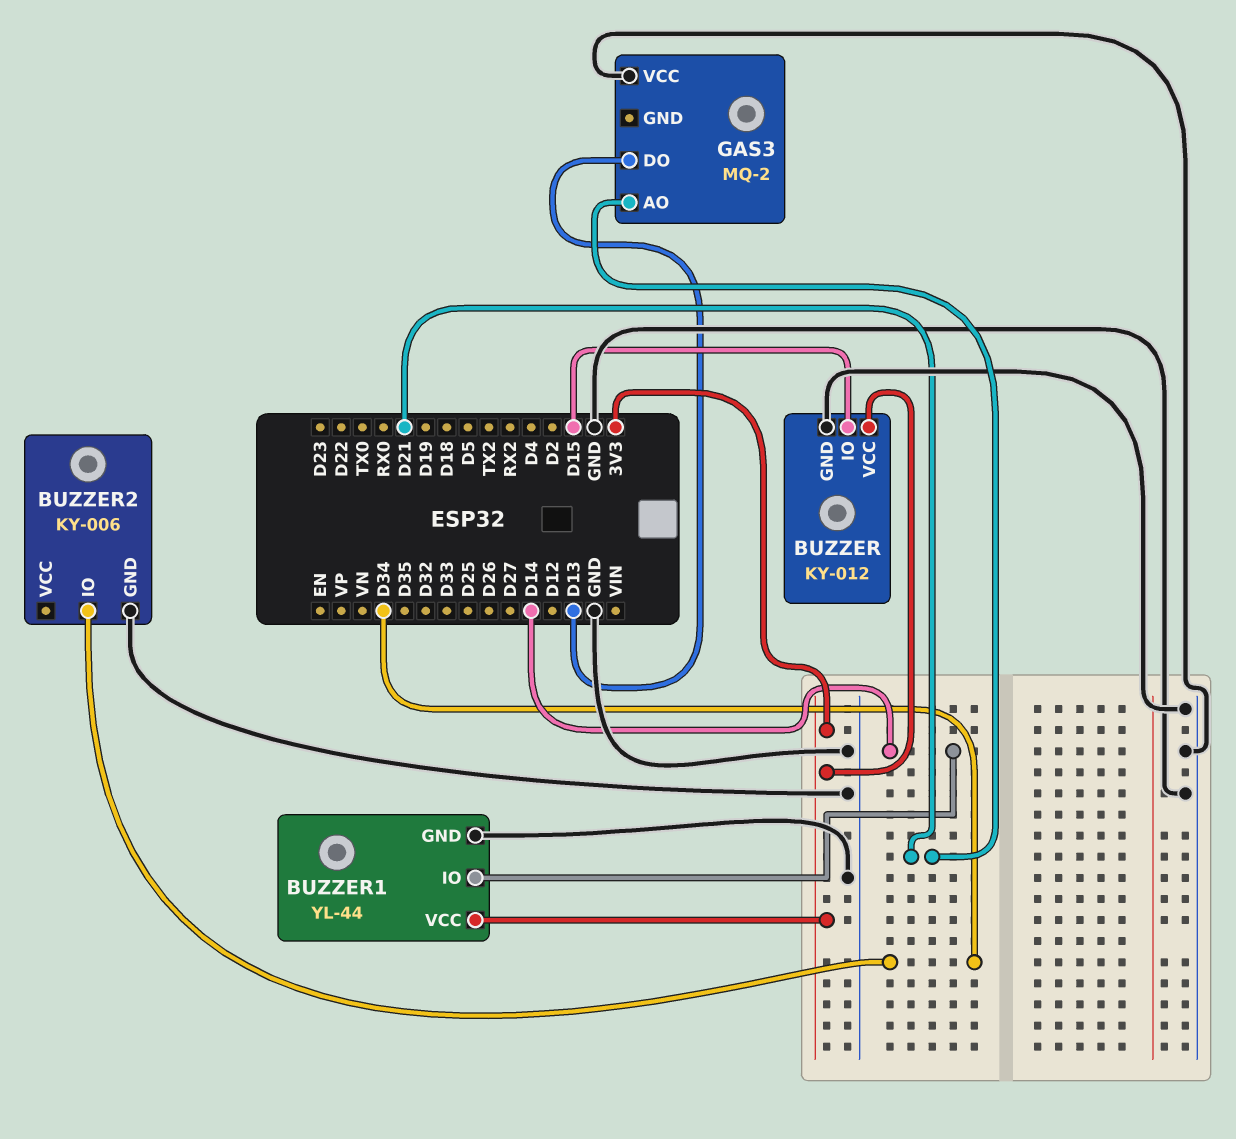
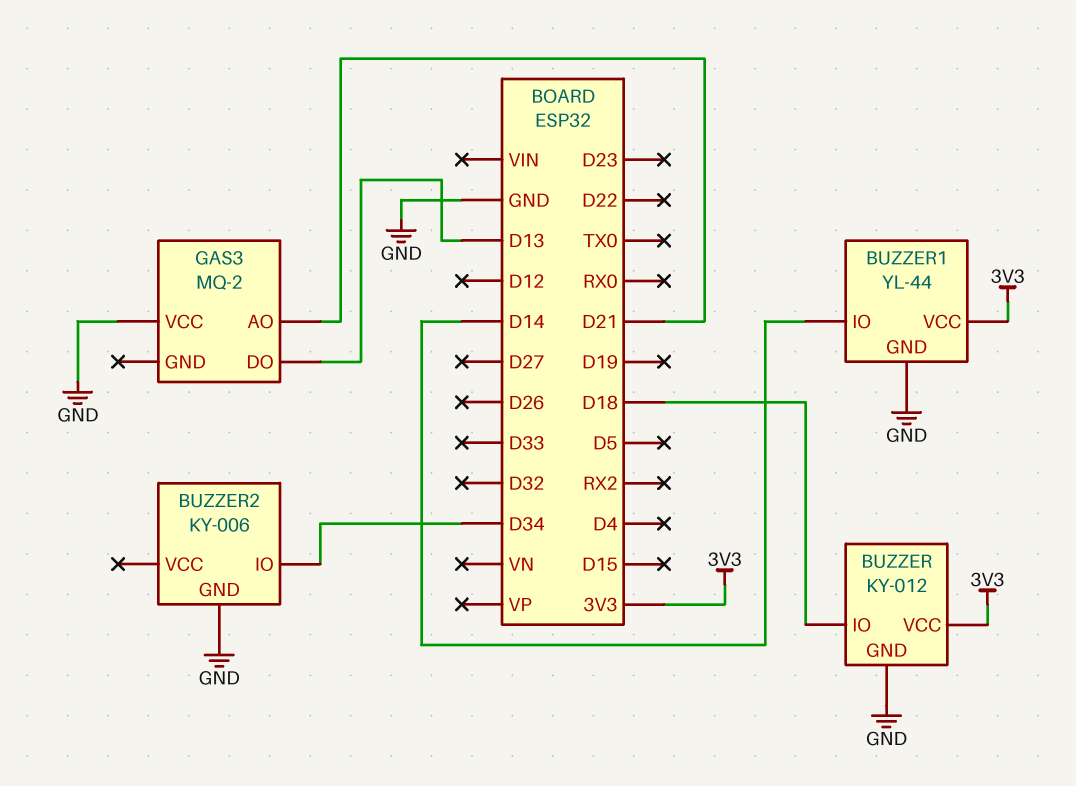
BUZZER pin IO: D15 -> D18

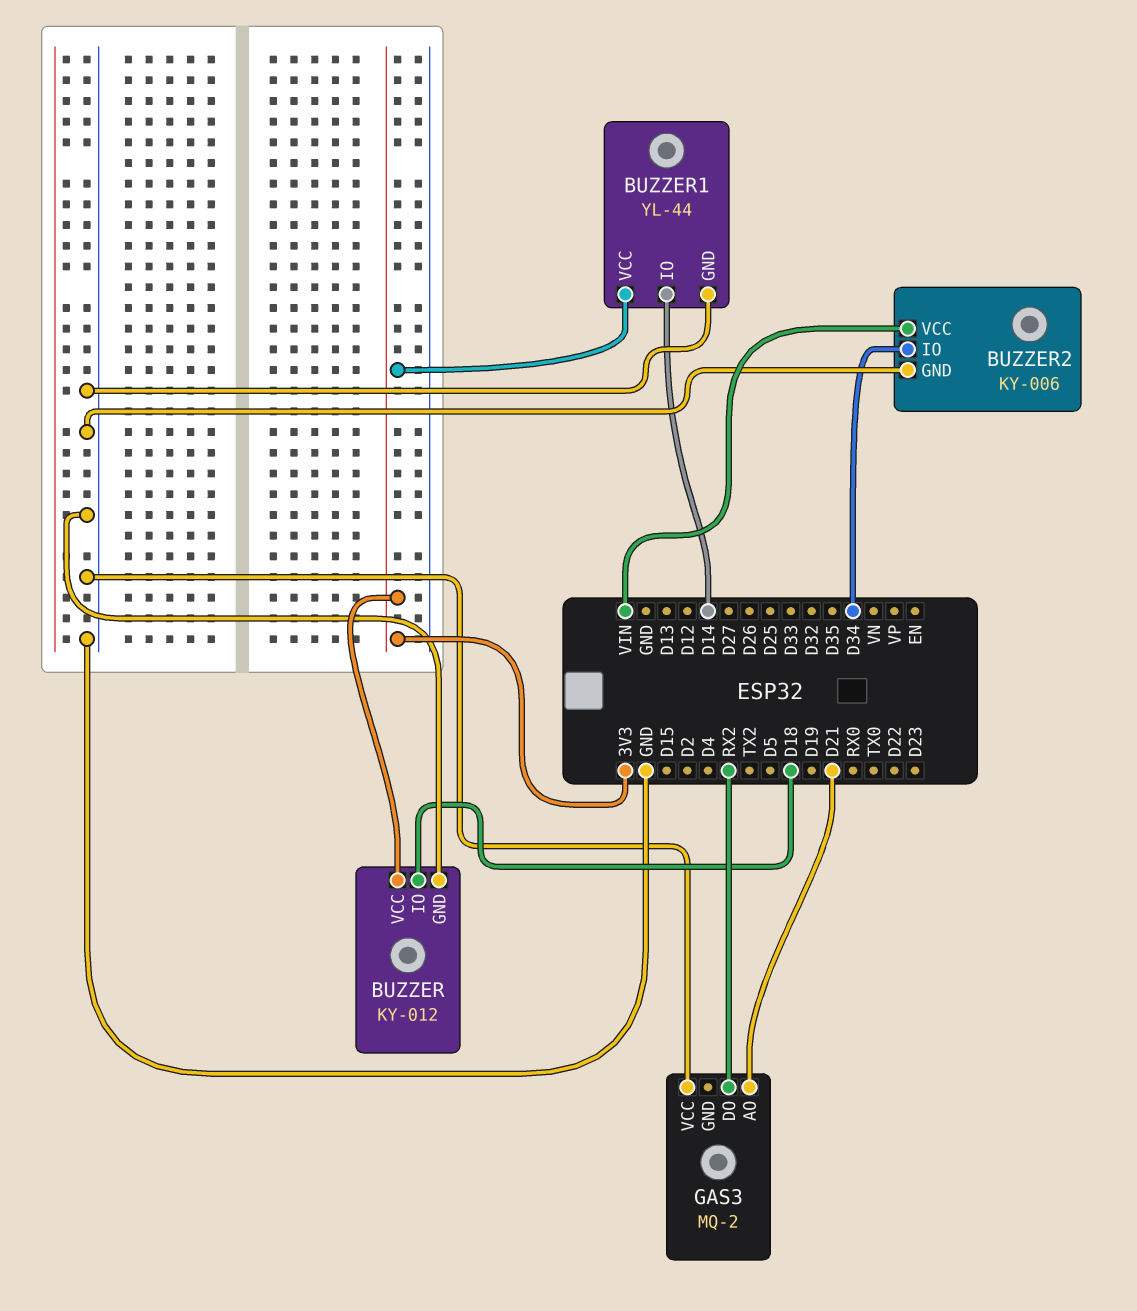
BUZZER2 pin VCC: none -> VIN
GAS3 pin DO: D13 -> RX2

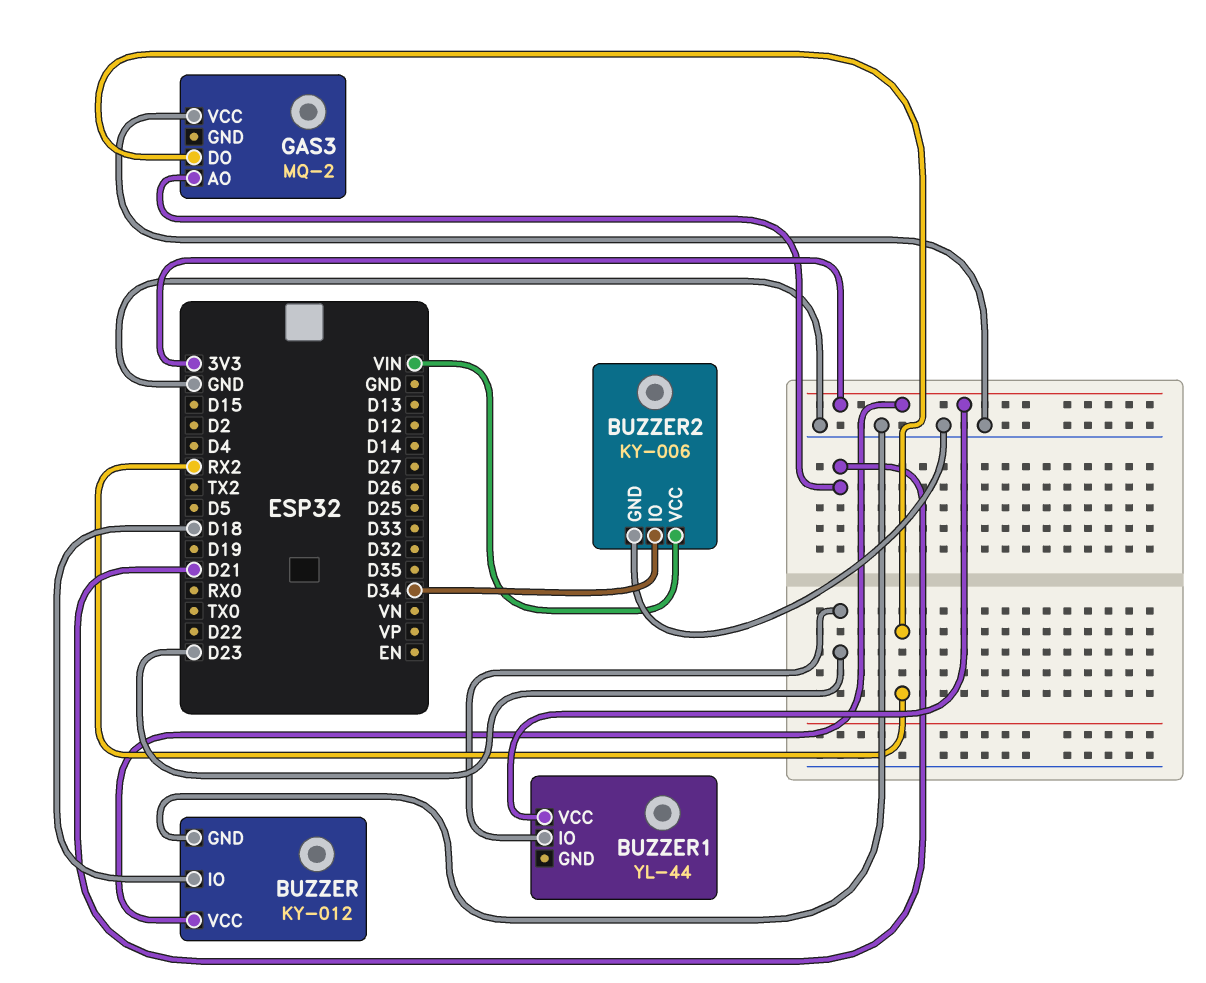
BUZZER1 pin GND: GND -> none
BUZZER1 pin IO: D14 -> D23

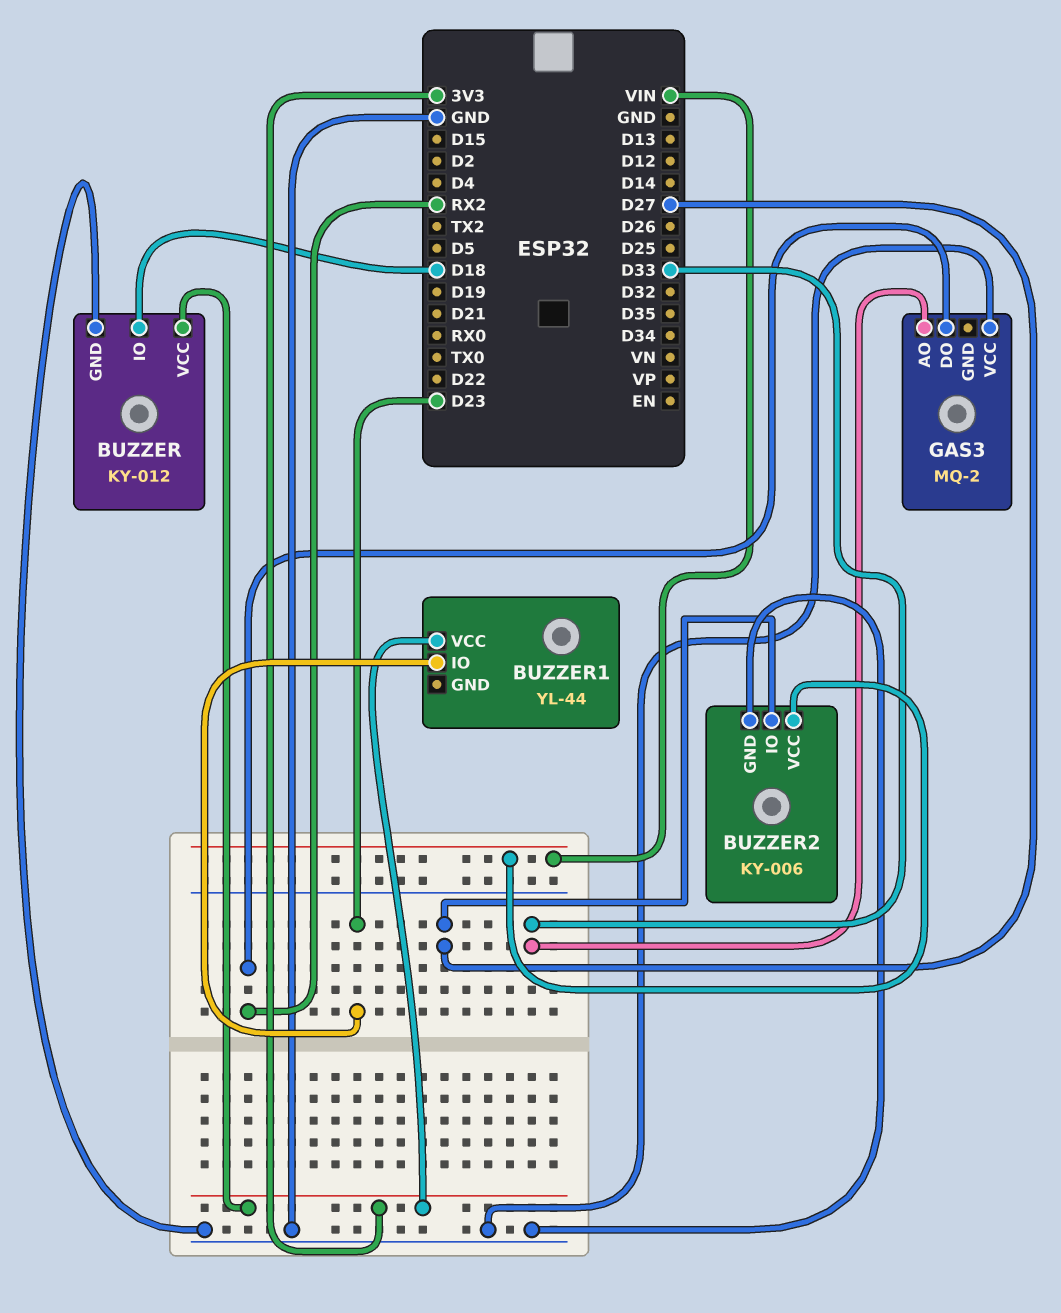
BUZZER2 pin IO: D34 -> D27
GAS3 pin AO: D21 -> D33

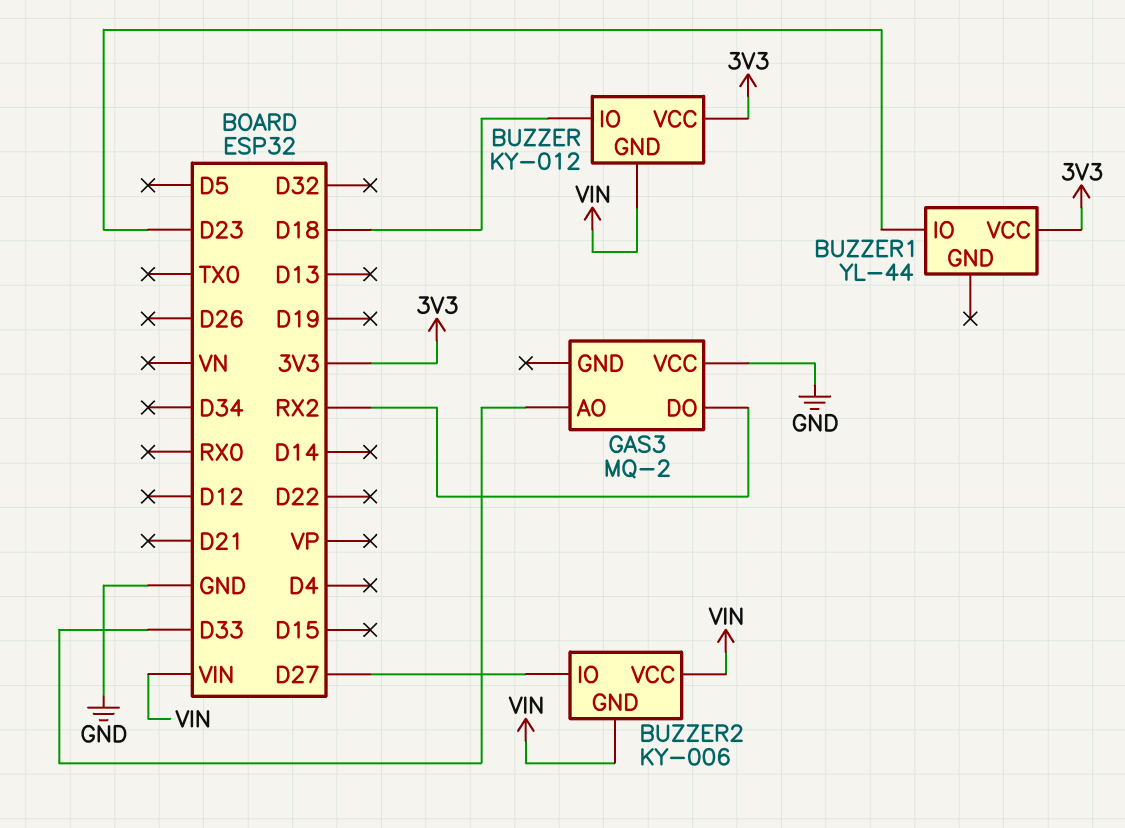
BUZZER pin GND: GND -> VIN
BUZZER2 pin GND: GND -> VIN

